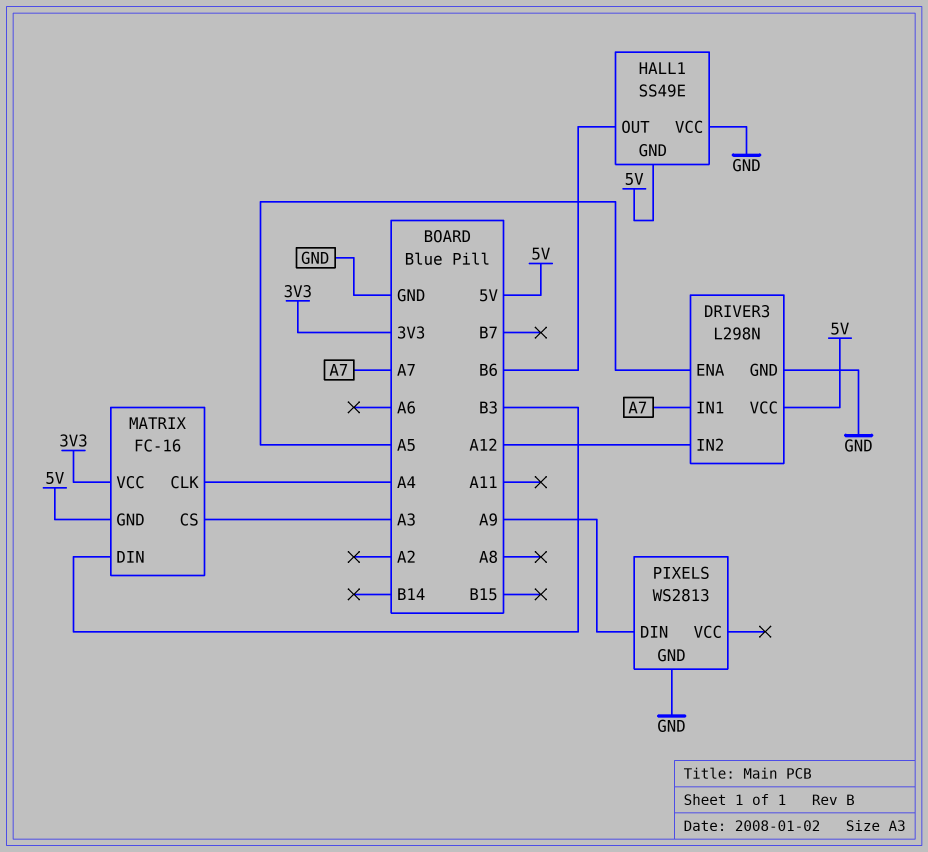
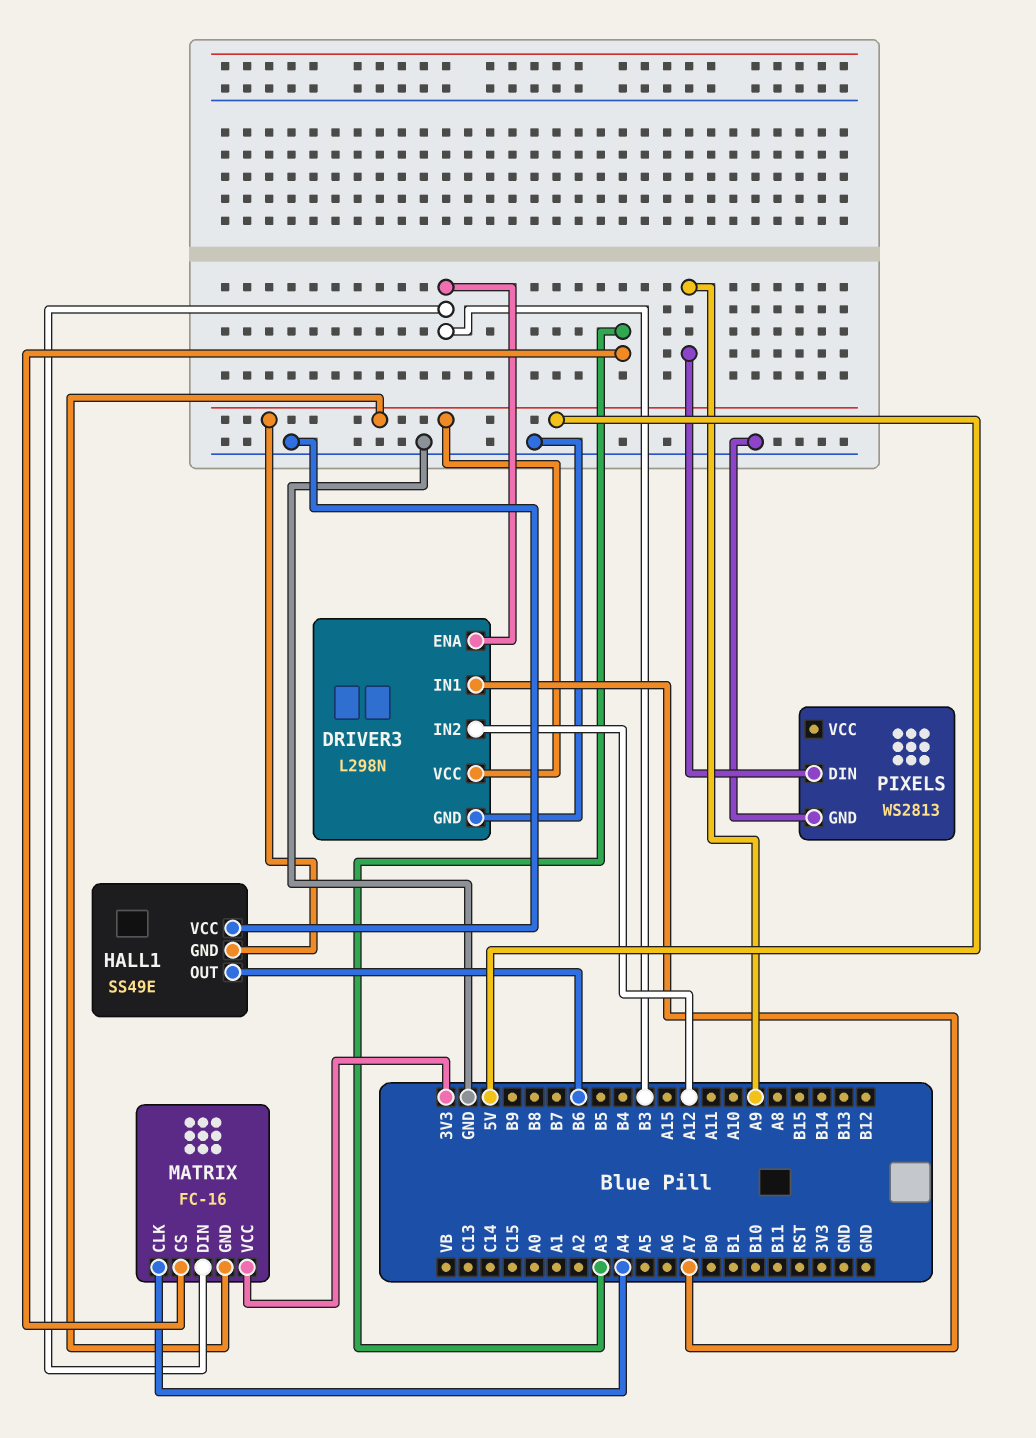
DRIVER3 pin ENA: A5 -> B3

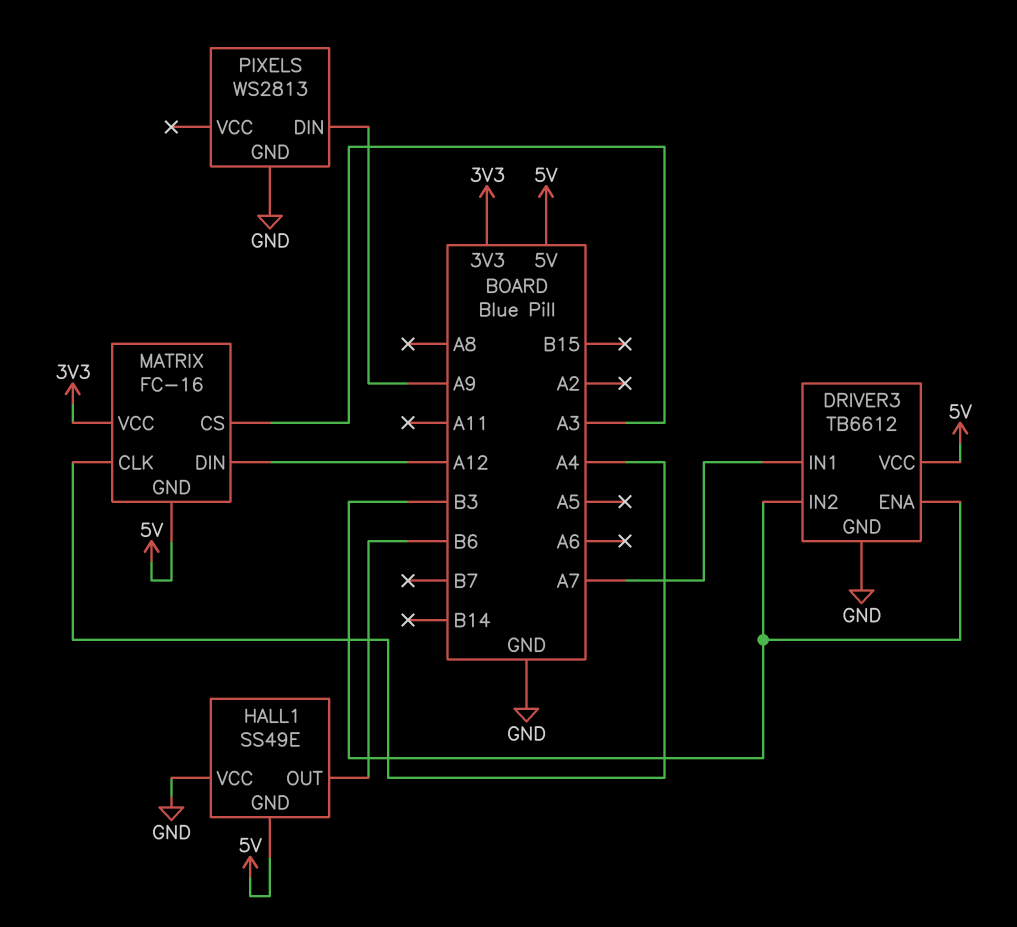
DRIVER3: L298N -> TB6612
DRIVER3 pin IN2: A12 -> B3
MATRIX pin DIN: B3 -> A12

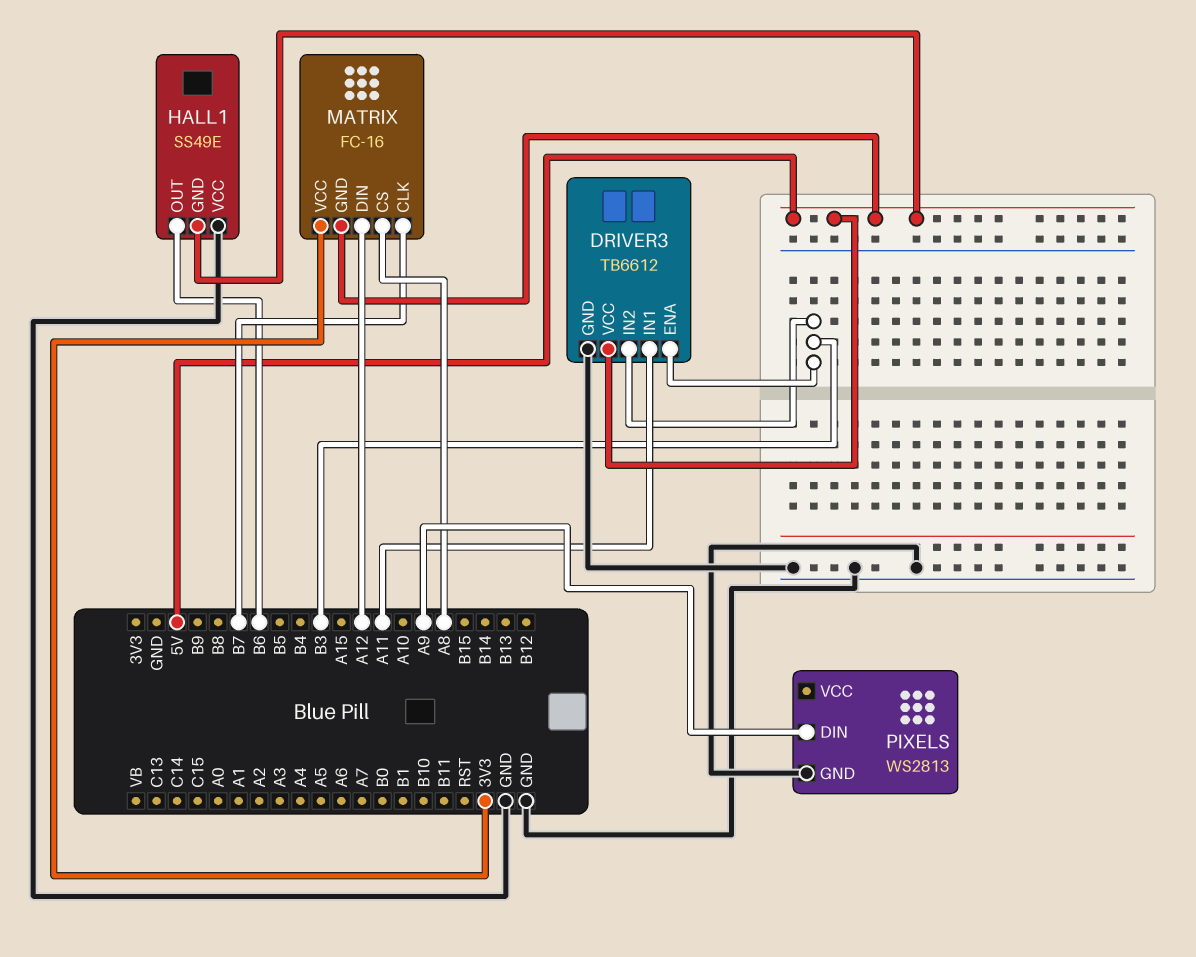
DRIVER3 pin IN1: A7 -> A11
MATRIX pin CLK: A4 -> B7
MATRIX pin CS: A3 -> A8

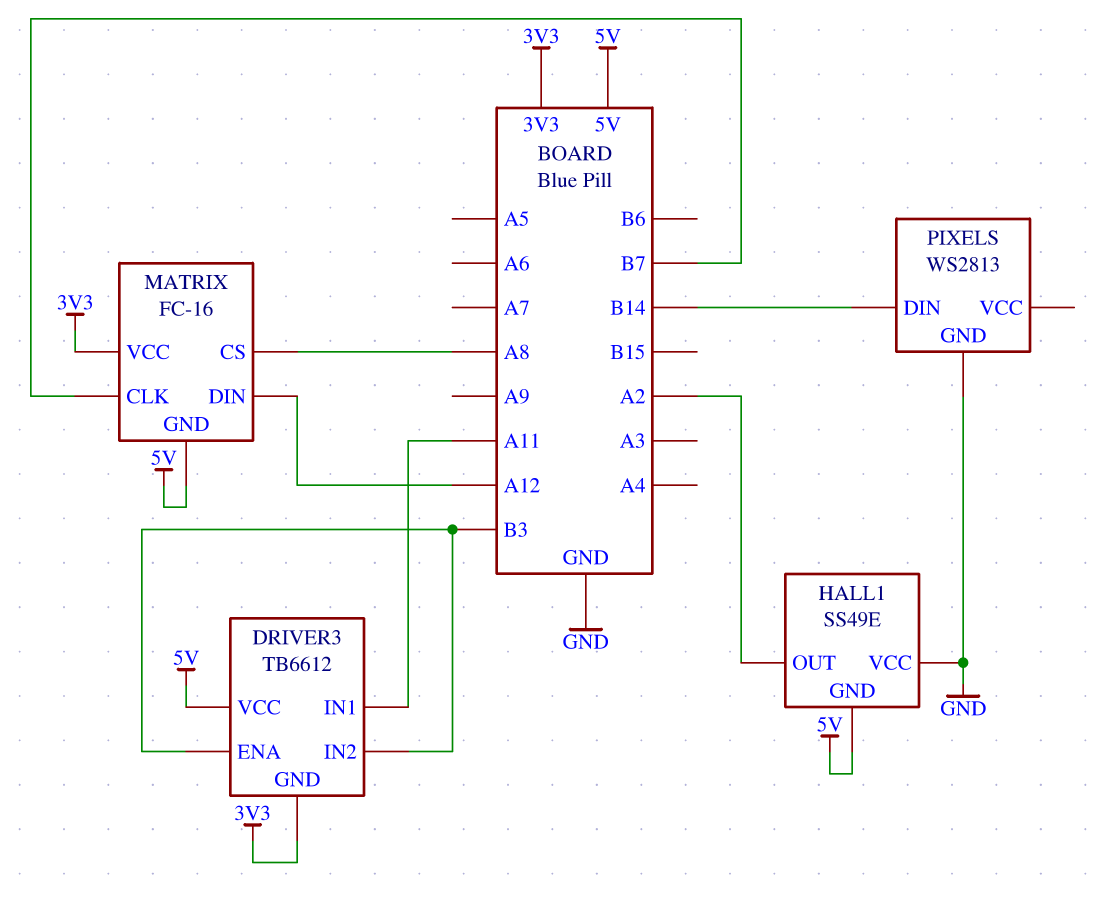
DRIVER3 pin GND: GND -> 3V3
HALL1 pin OUT: B6 -> A2
PIXELS pin DIN: A9 -> B14

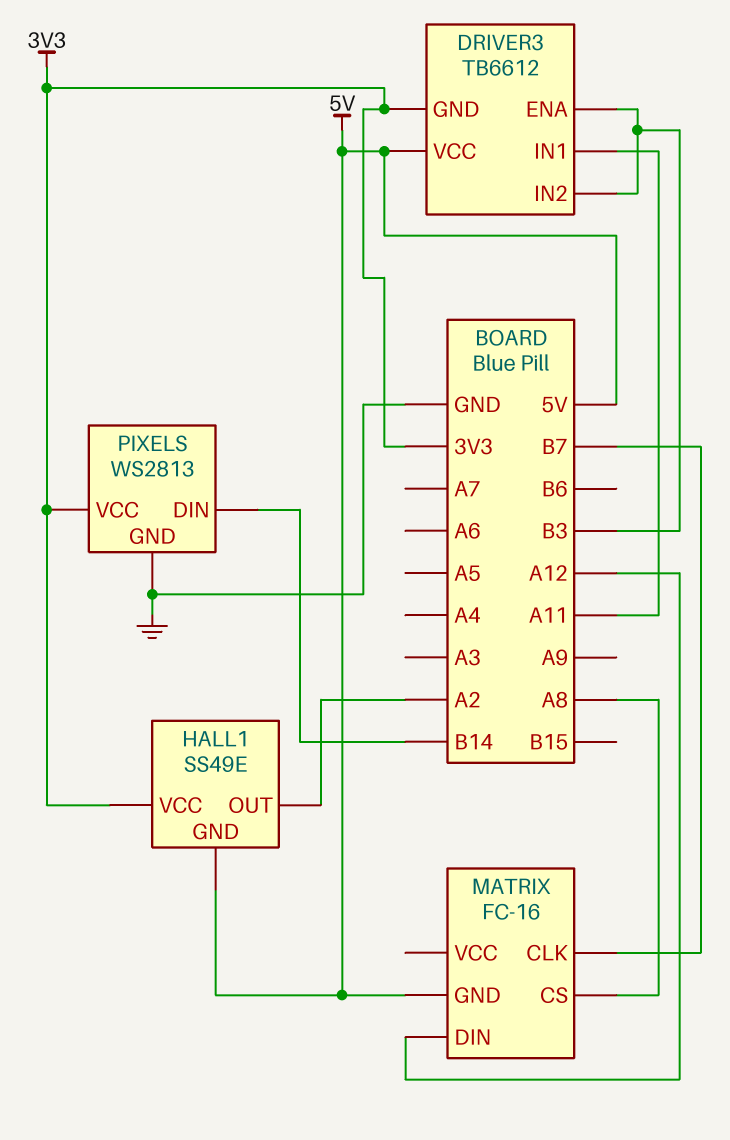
HALL1 pin VCC: GND -> 3V3
MATRIX pin VCC: 3V3 -> none
PIXELS pin VCC: none -> 3V3

